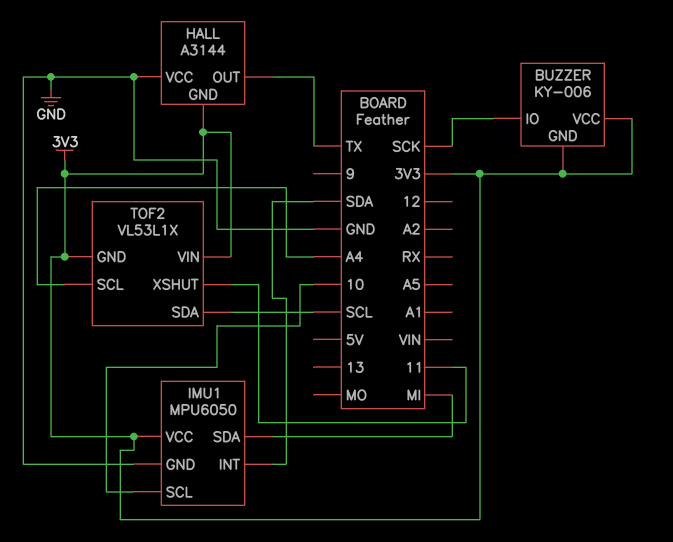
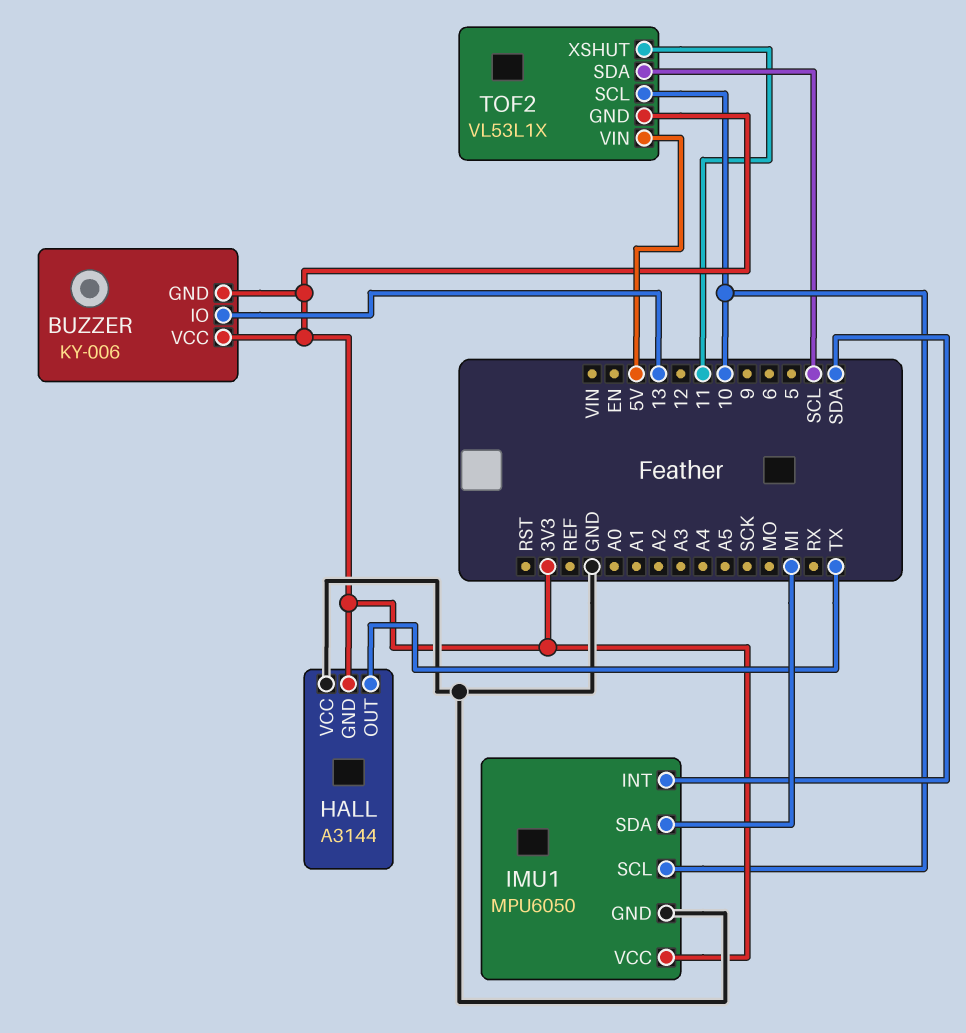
BUZZER pin IO: SCK -> 13
TOF2 pin SCL: A4 -> 10
TOF2 pin VIN: 3V3 -> 5V

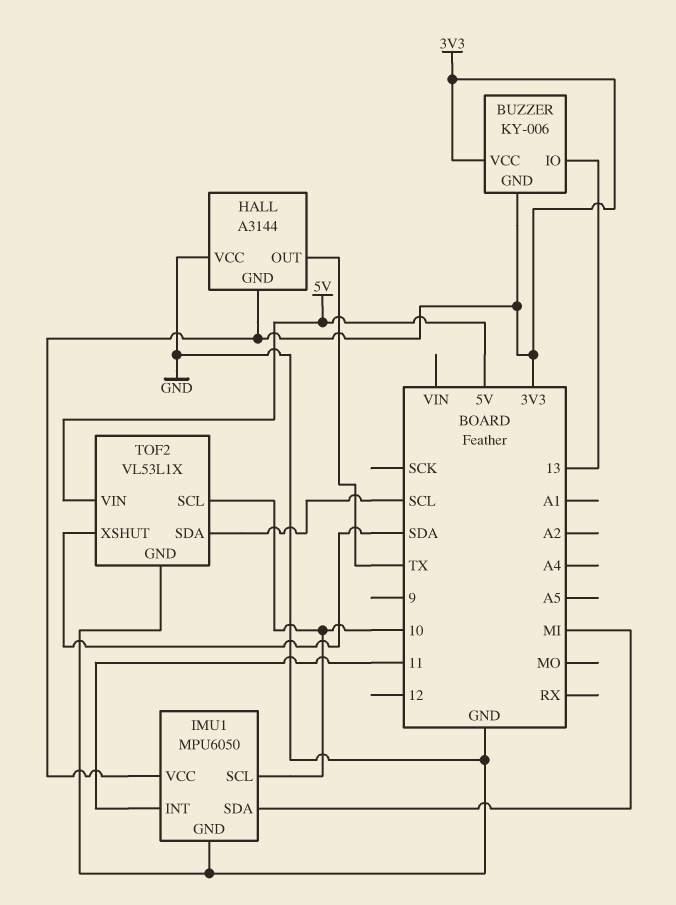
IMU1 pin INT: SDA -> 11
TOF2 pin GND: 3V3 -> GND
TOF2 pin XSHUT: 11 -> SDA

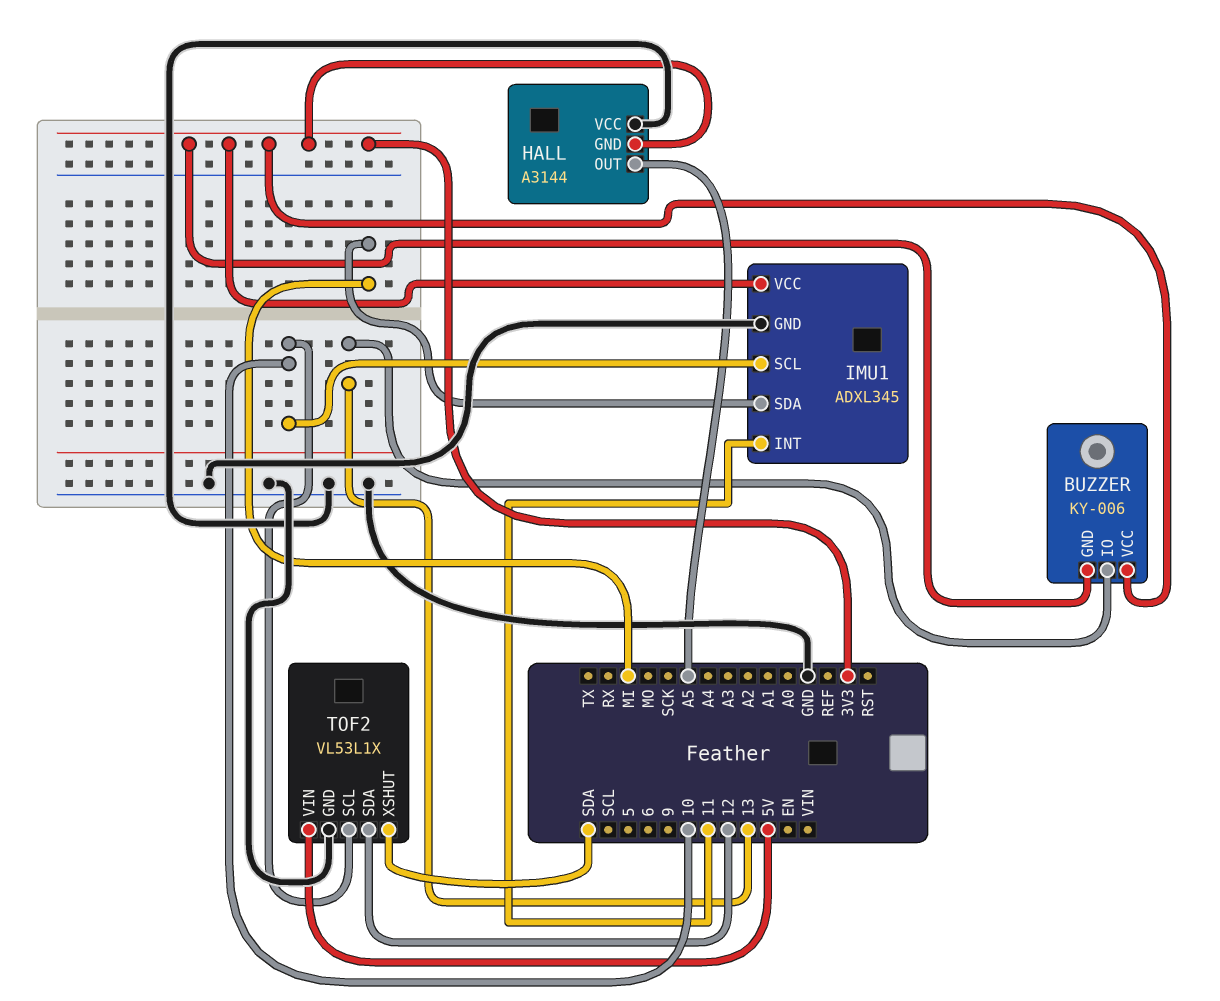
HALL pin OUT: TX -> A5
IMU1: MPU6050 -> ADXL345
TOF2 pin SDA: SCL -> 12

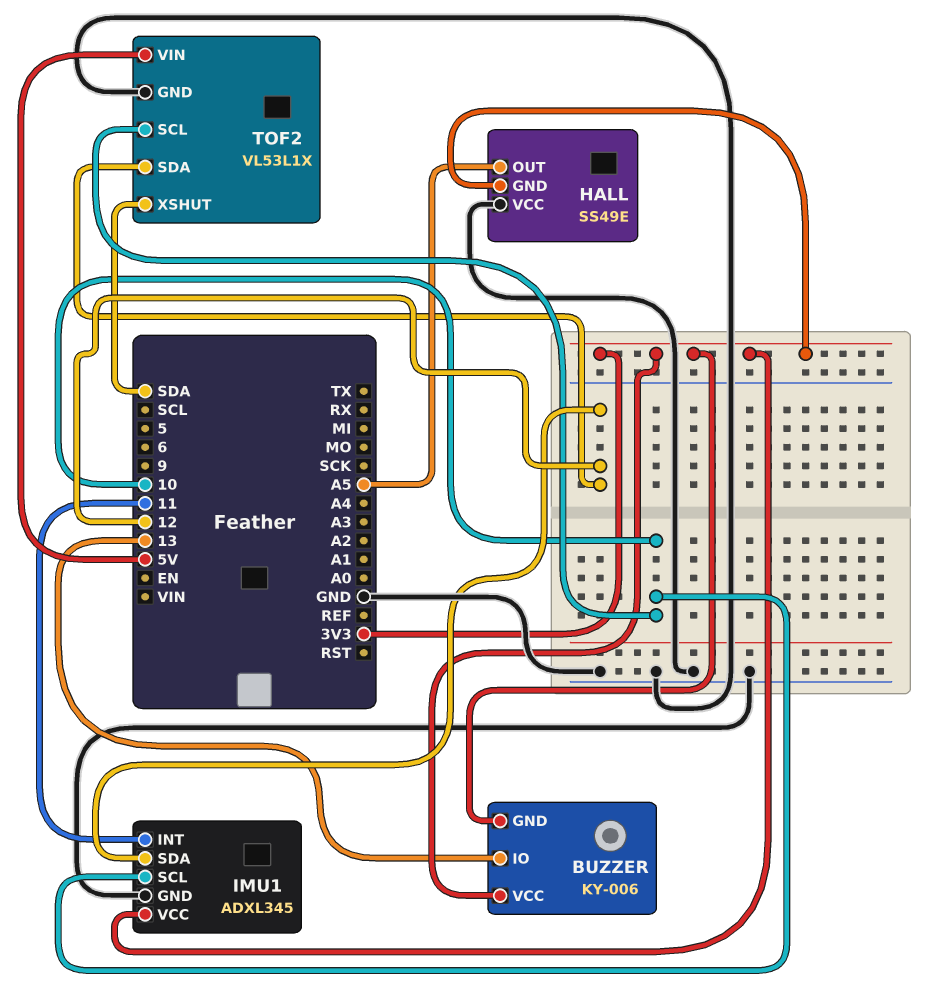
HALL: A3144 -> SS49E
IMU1 pin SDA: MI -> 12

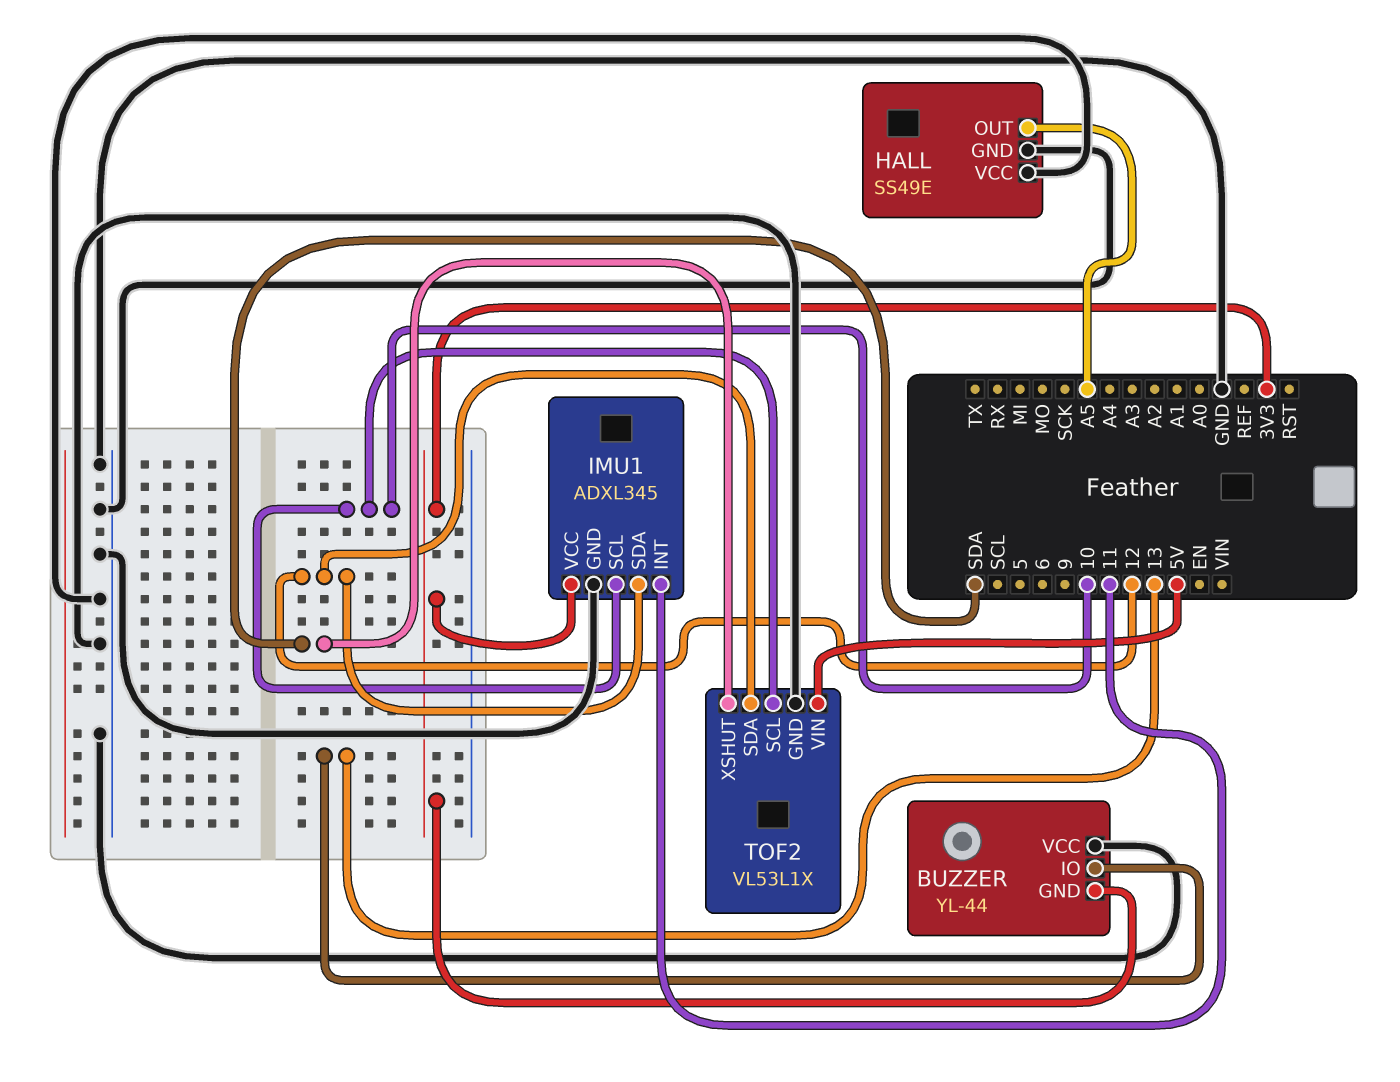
BUZZER: KY-006 -> YL-44
BUZZER pin VCC: 3V3 -> GND
HALL pin GND: 3V3 -> GND

